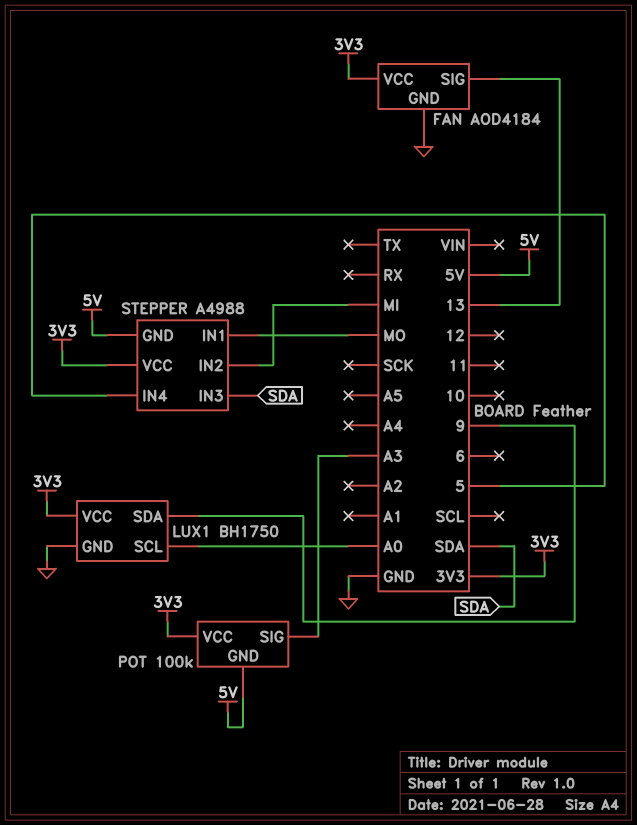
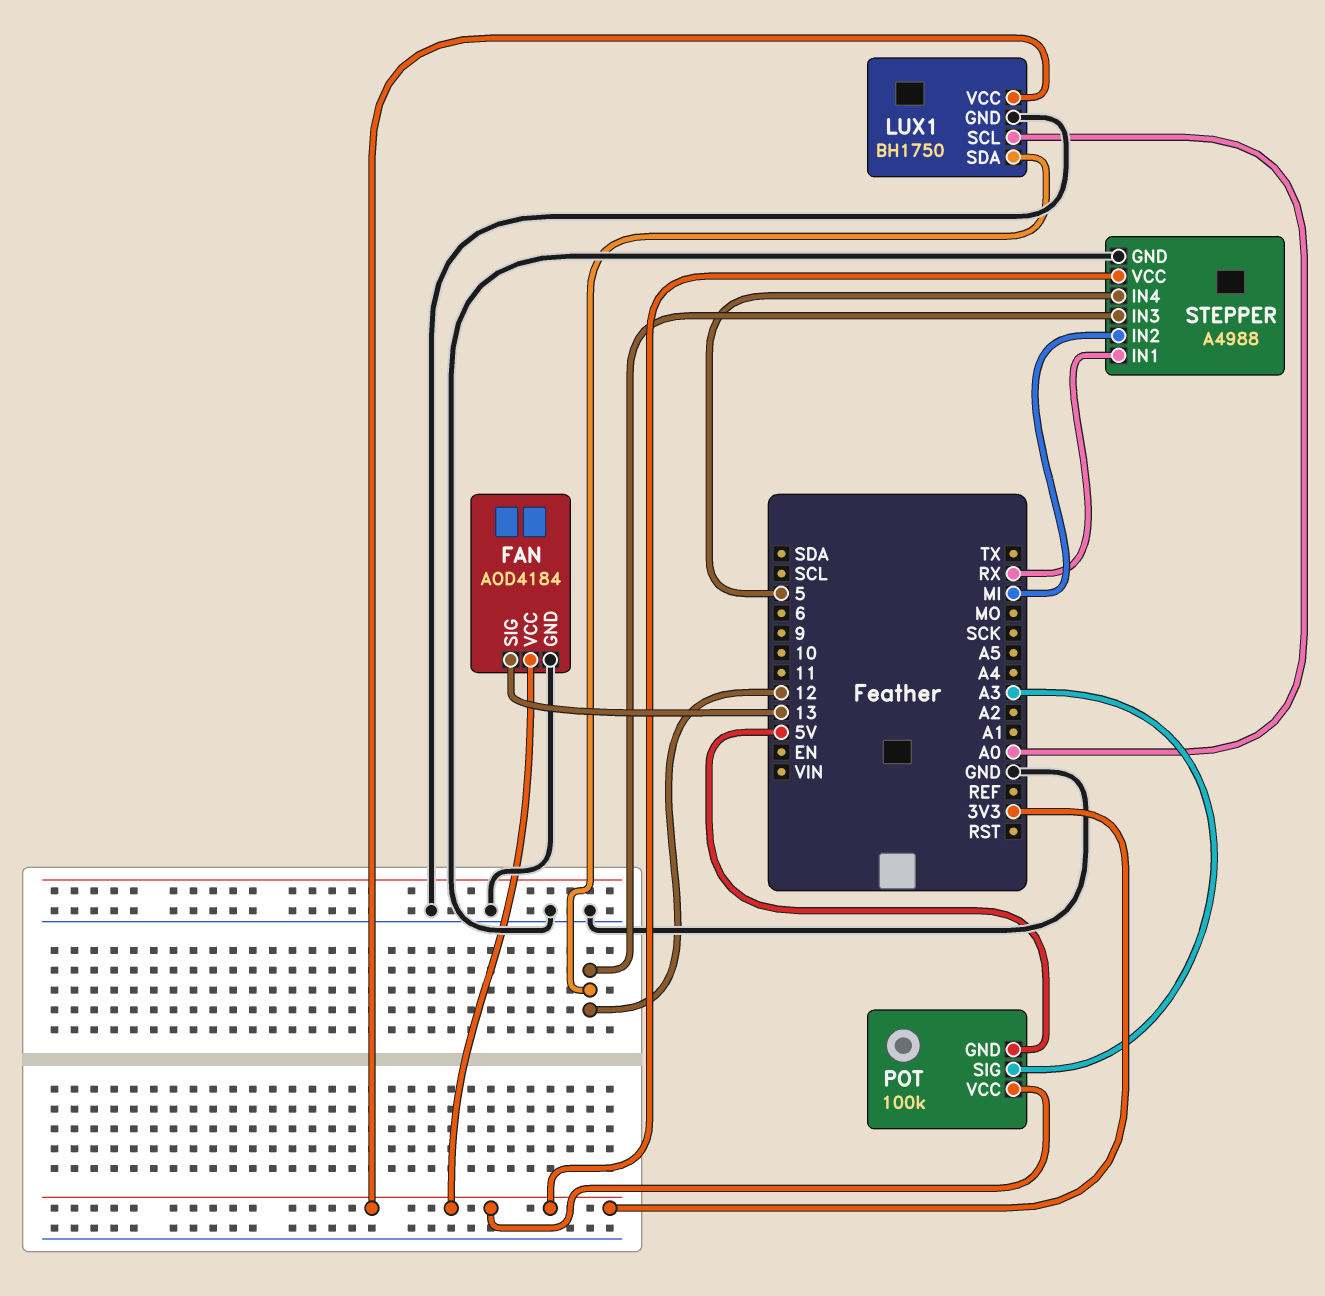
LUX1 pin SDA: 9 -> 12
STEPPER pin GND: 5V -> GND
STEPPER pin IN1: MO -> RX
STEPPER pin IN3: SDA -> 12

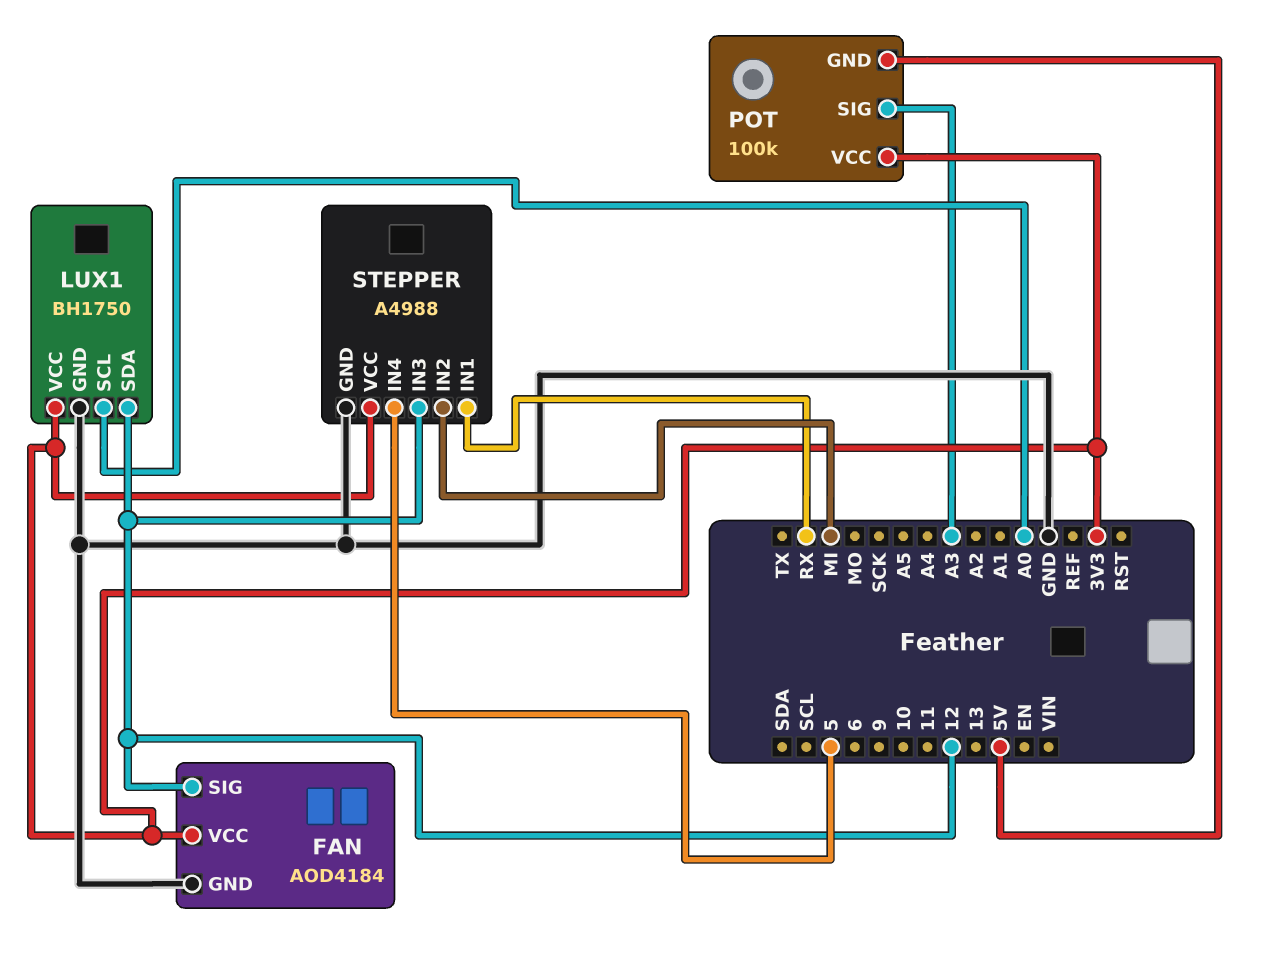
FAN pin SIG: 13 -> 12

